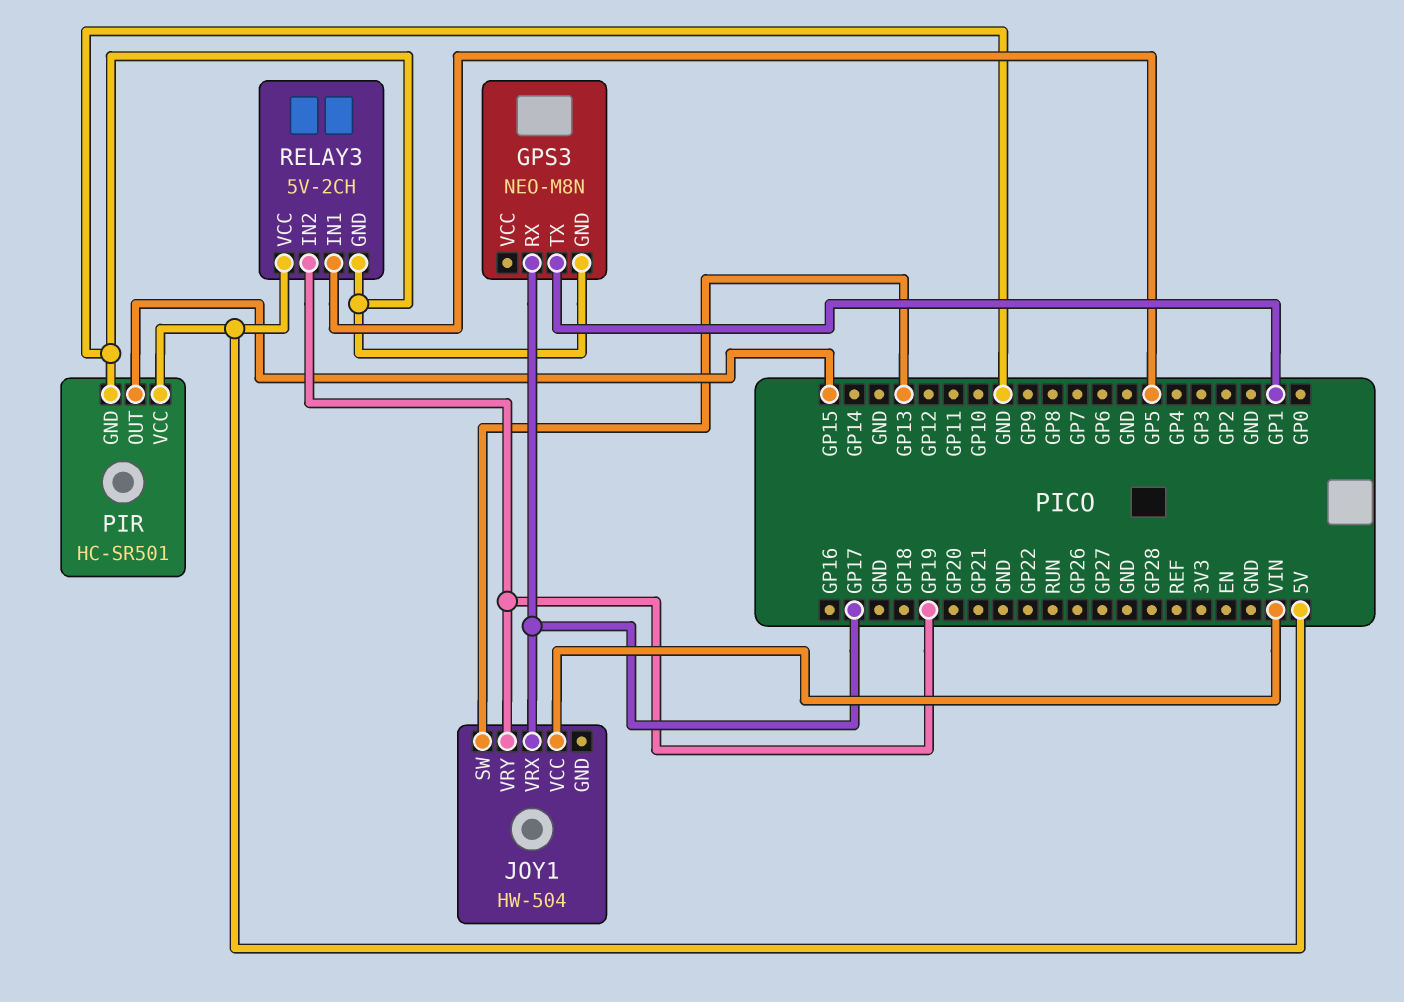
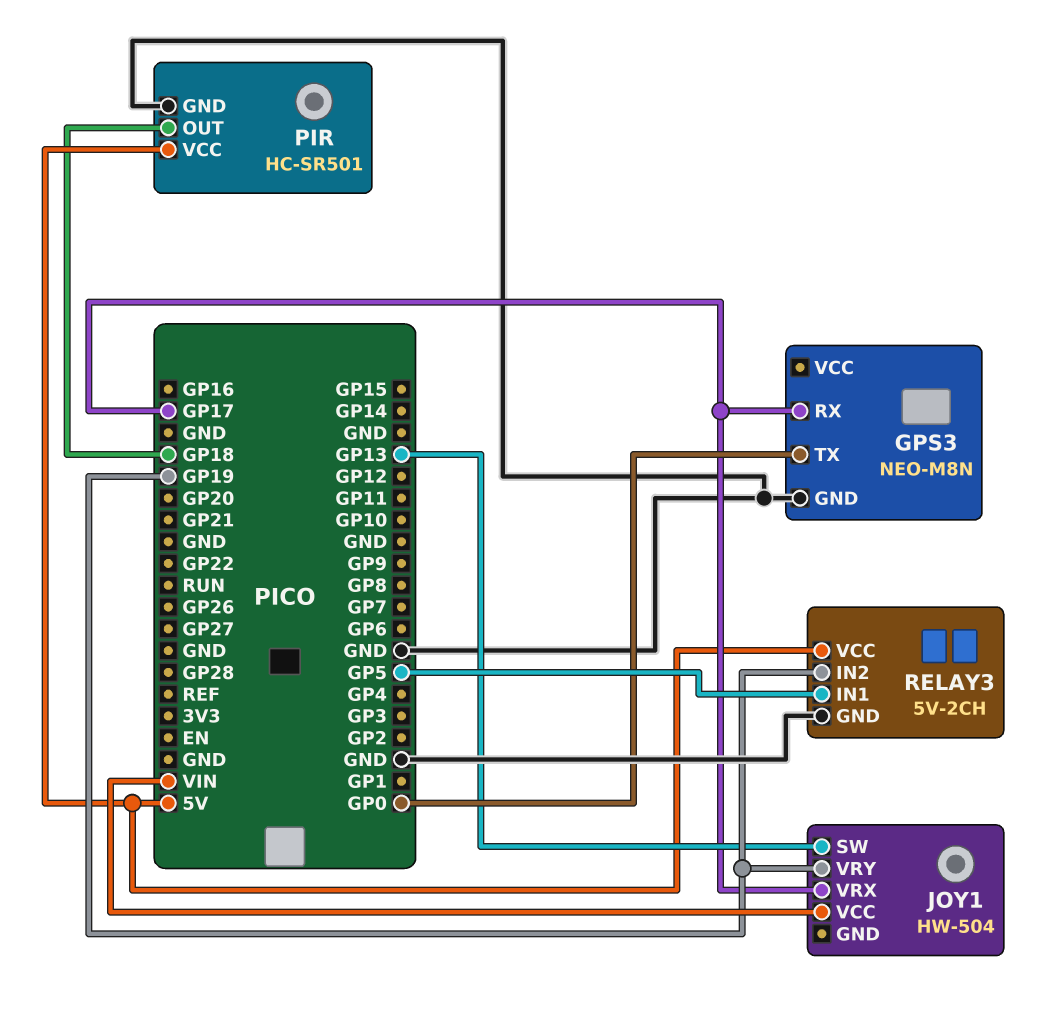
GPS3 pin TX: GP1 -> GP0
PIR pin OUT: GP15 -> GP18

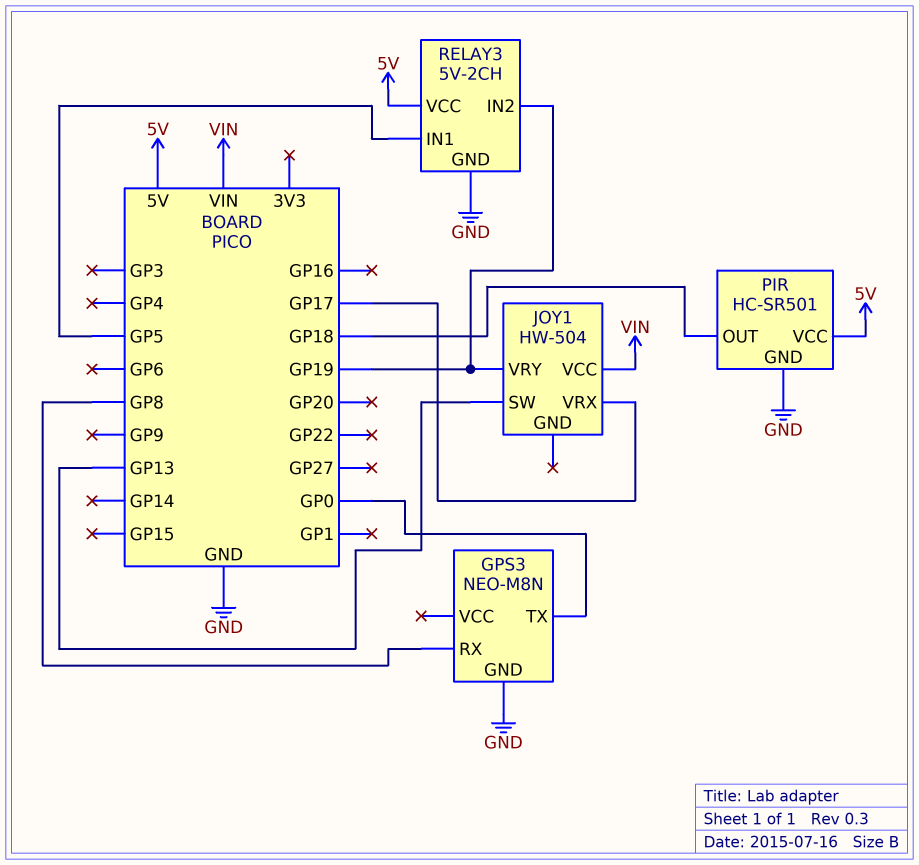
GPS3 pin RX: GP17 -> GP8

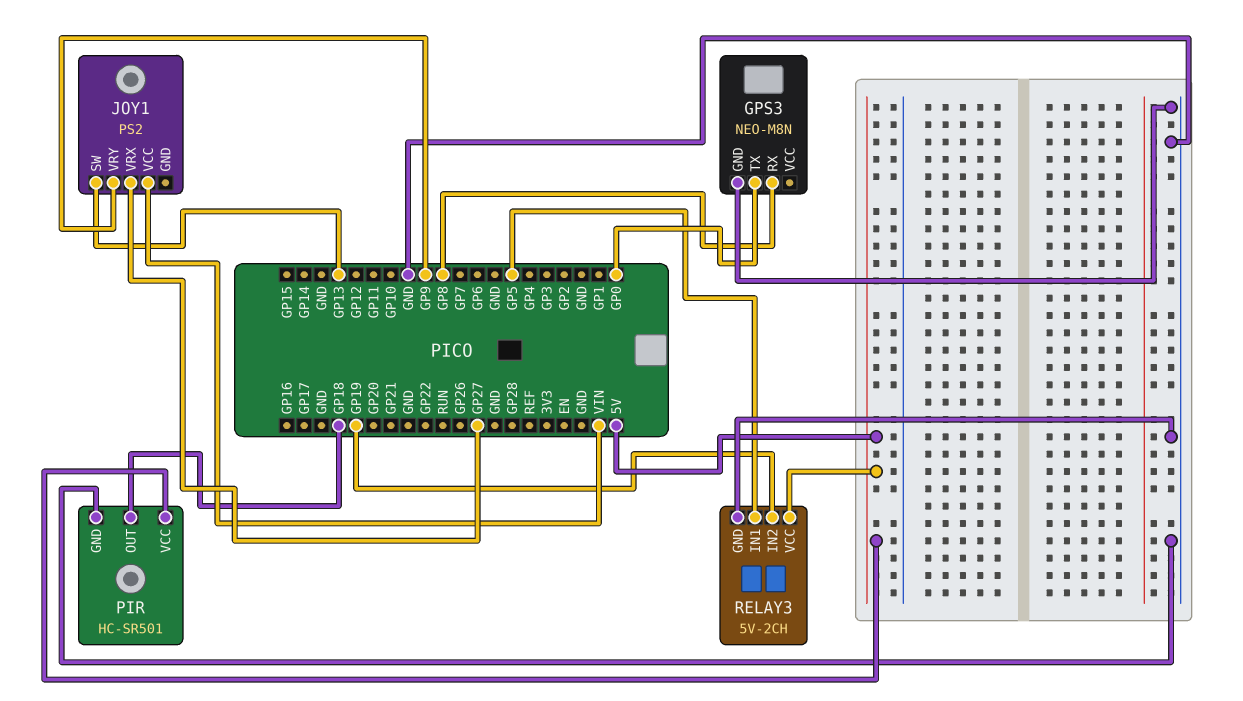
JOY1: HW-504 -> PS2
JOY1 pin VRX: GP17 -> GP27
JOY1 pin VRY: GP19 -> GP9

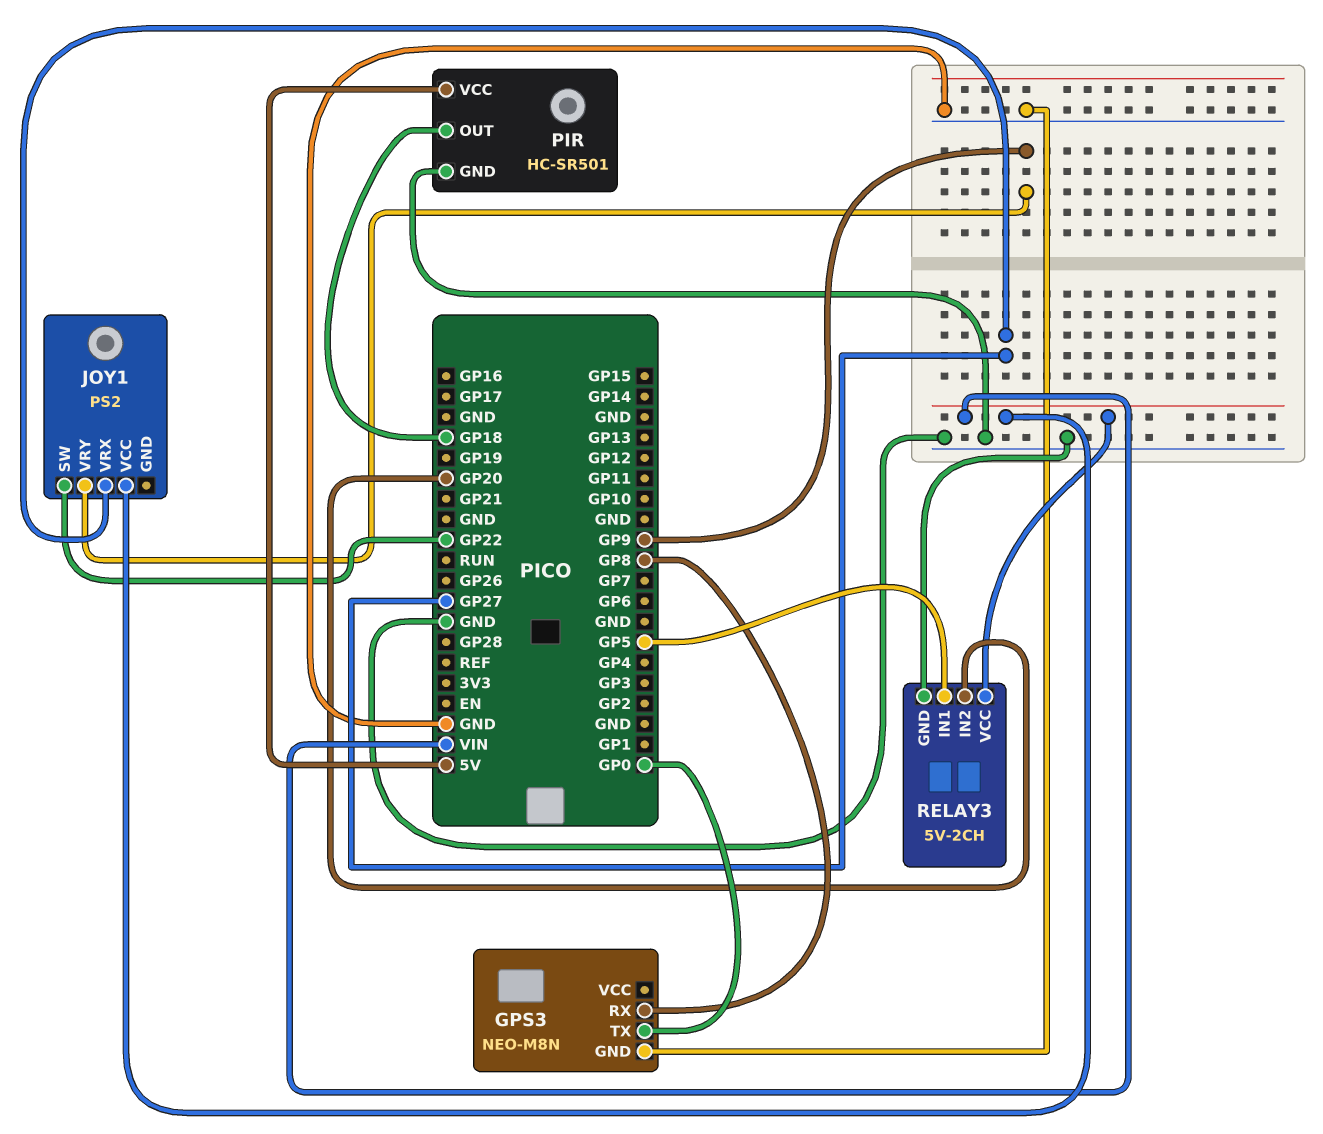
JOY1 pin SW: GP13 -> GP22
RELAY3 pin IN2: GP19 -> GP20
RELAY3 pin VCC: 5V -> VIN

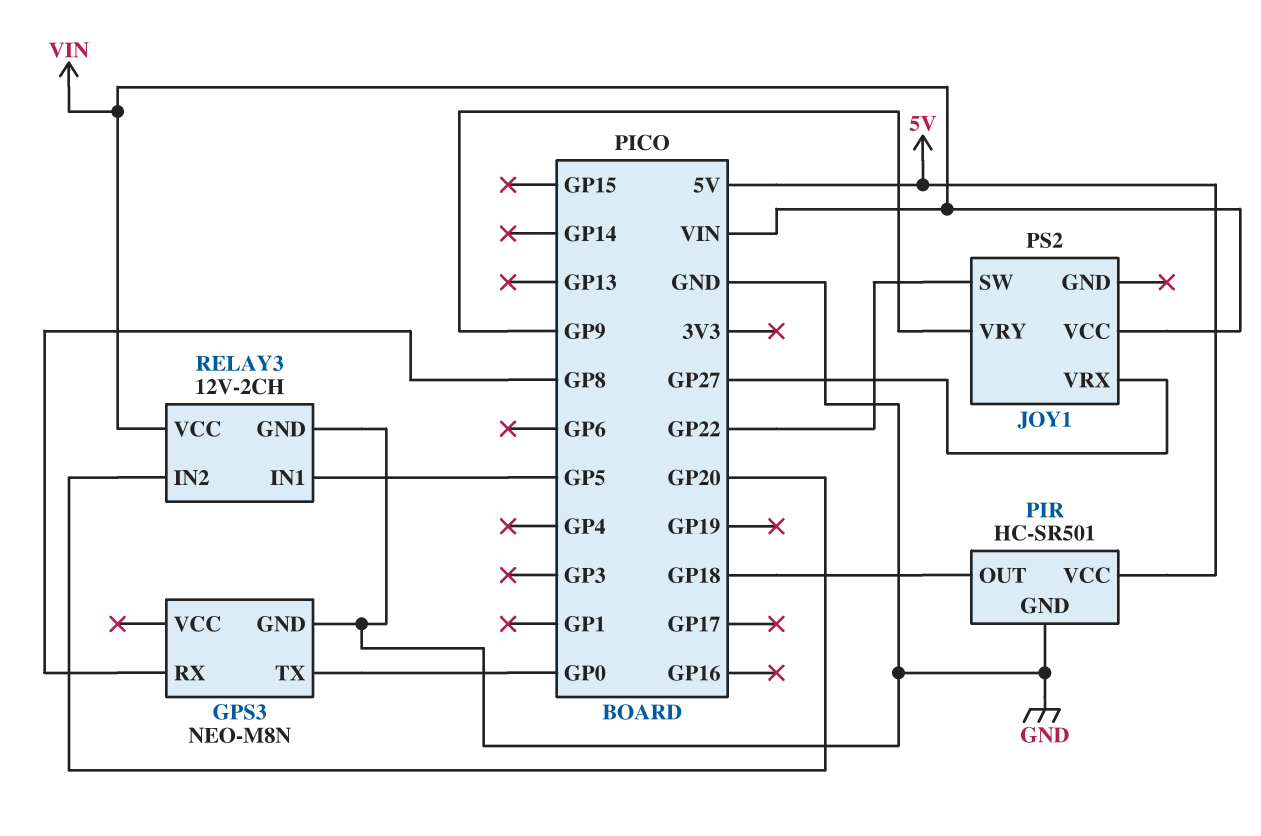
RELAY3: 5V-2CH -> 12V-2CH

